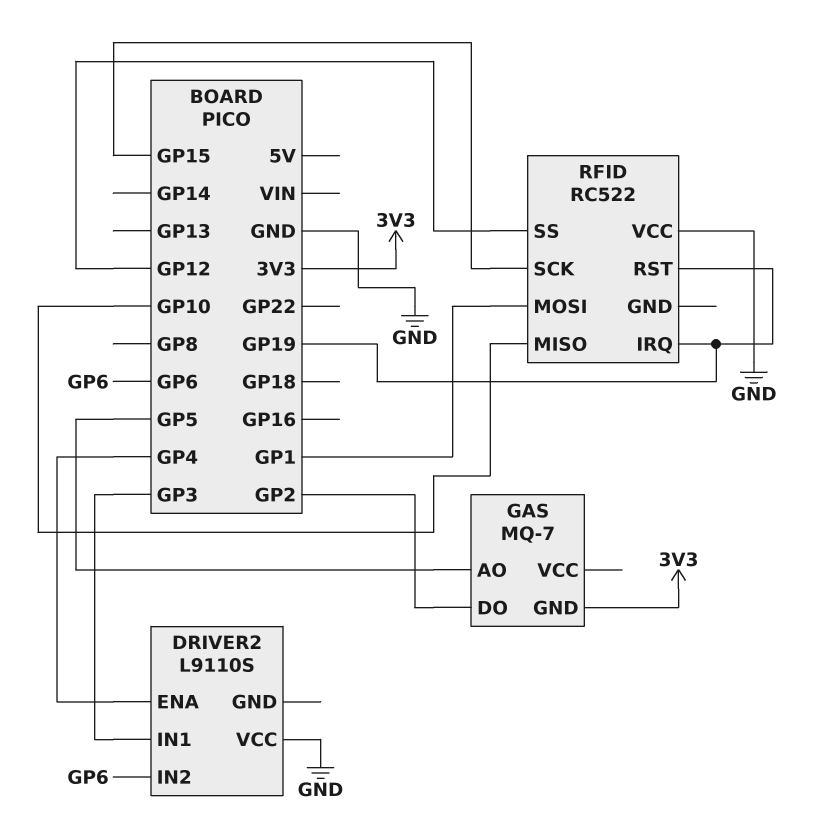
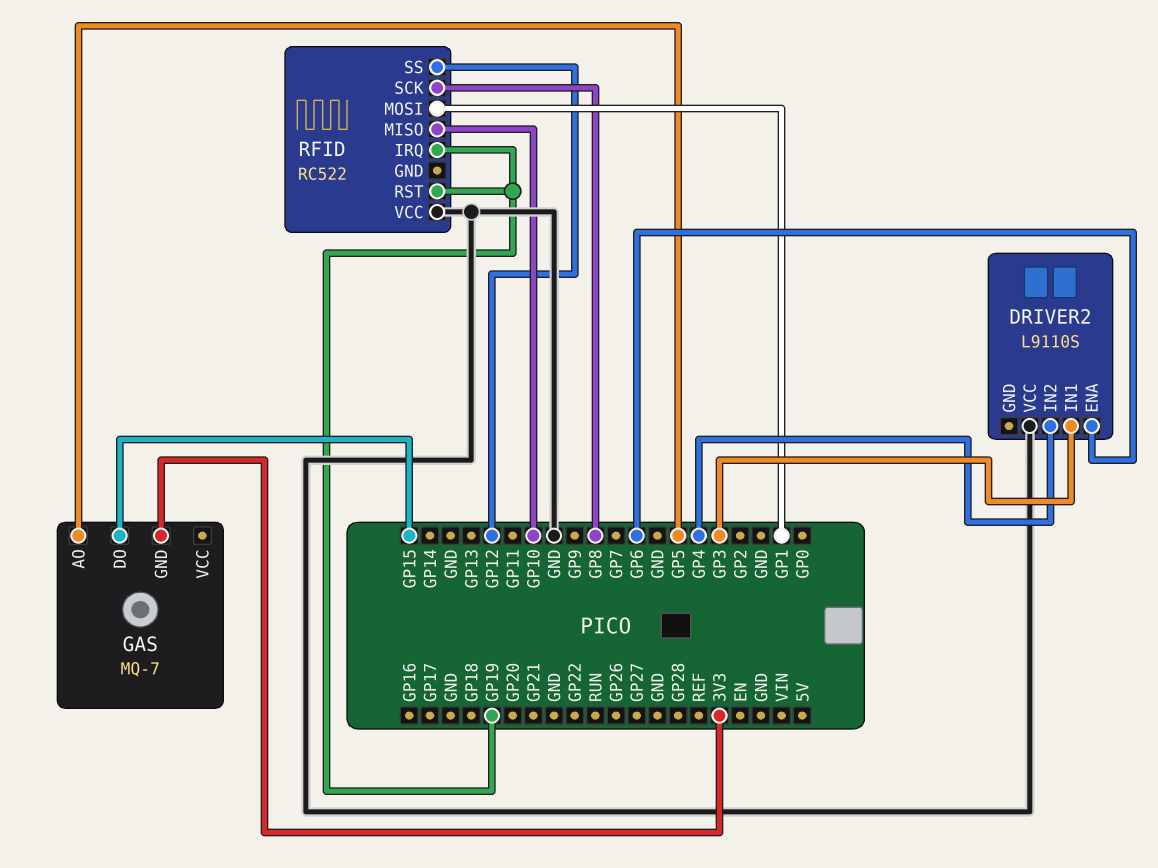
DRIVER2 pin ENA: GP4 -> GP6
DRIVER2 pin IN2: GP6 -> GP4
GAS pin DO: GP2 -> GP15
RFID pin SCK: GP15 -> GP8

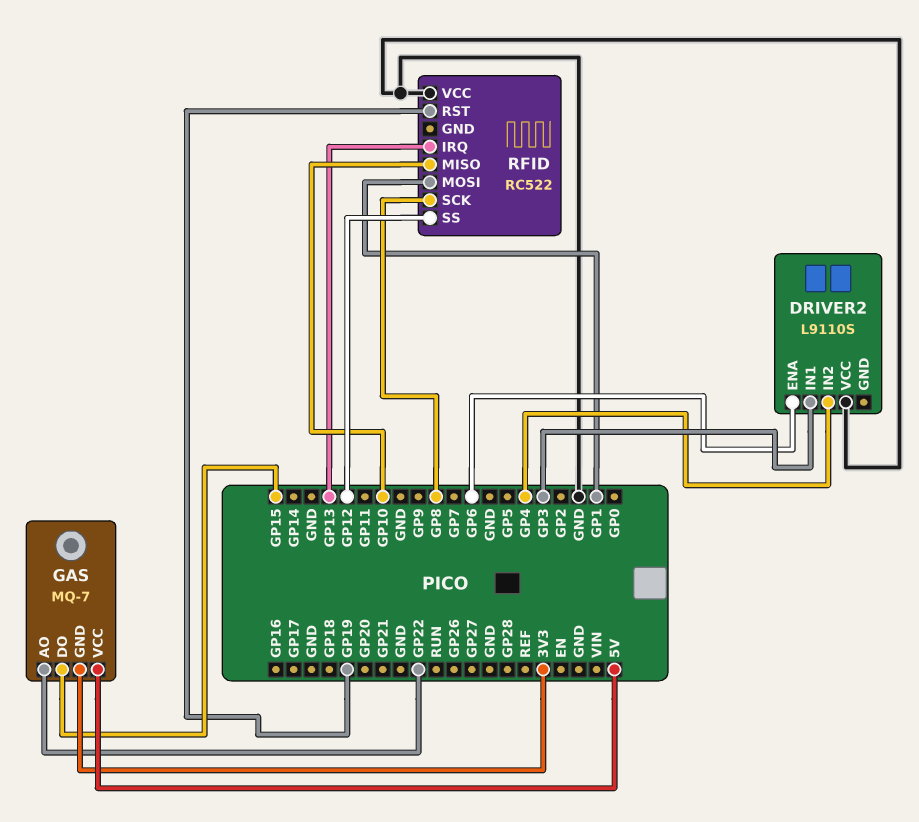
GAS pin AO: GP5 -> GP22
GAS pin VCC: none -> 5V
RFID pin IRQ: GP19 -> GP13

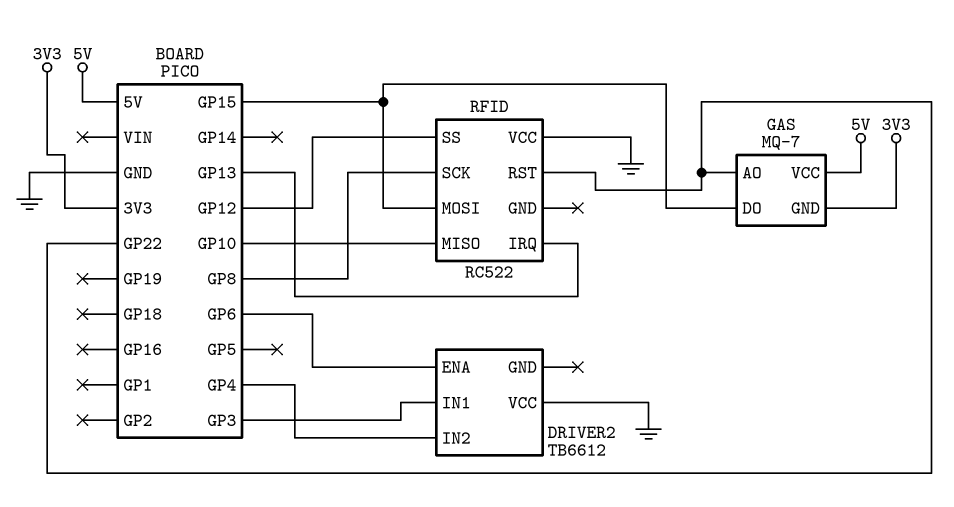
DRIVER2: L9110S -> TB6612
RFID pin MOSI: GP1 -> GP15
RFID pin RST: GP19 -> GP22

